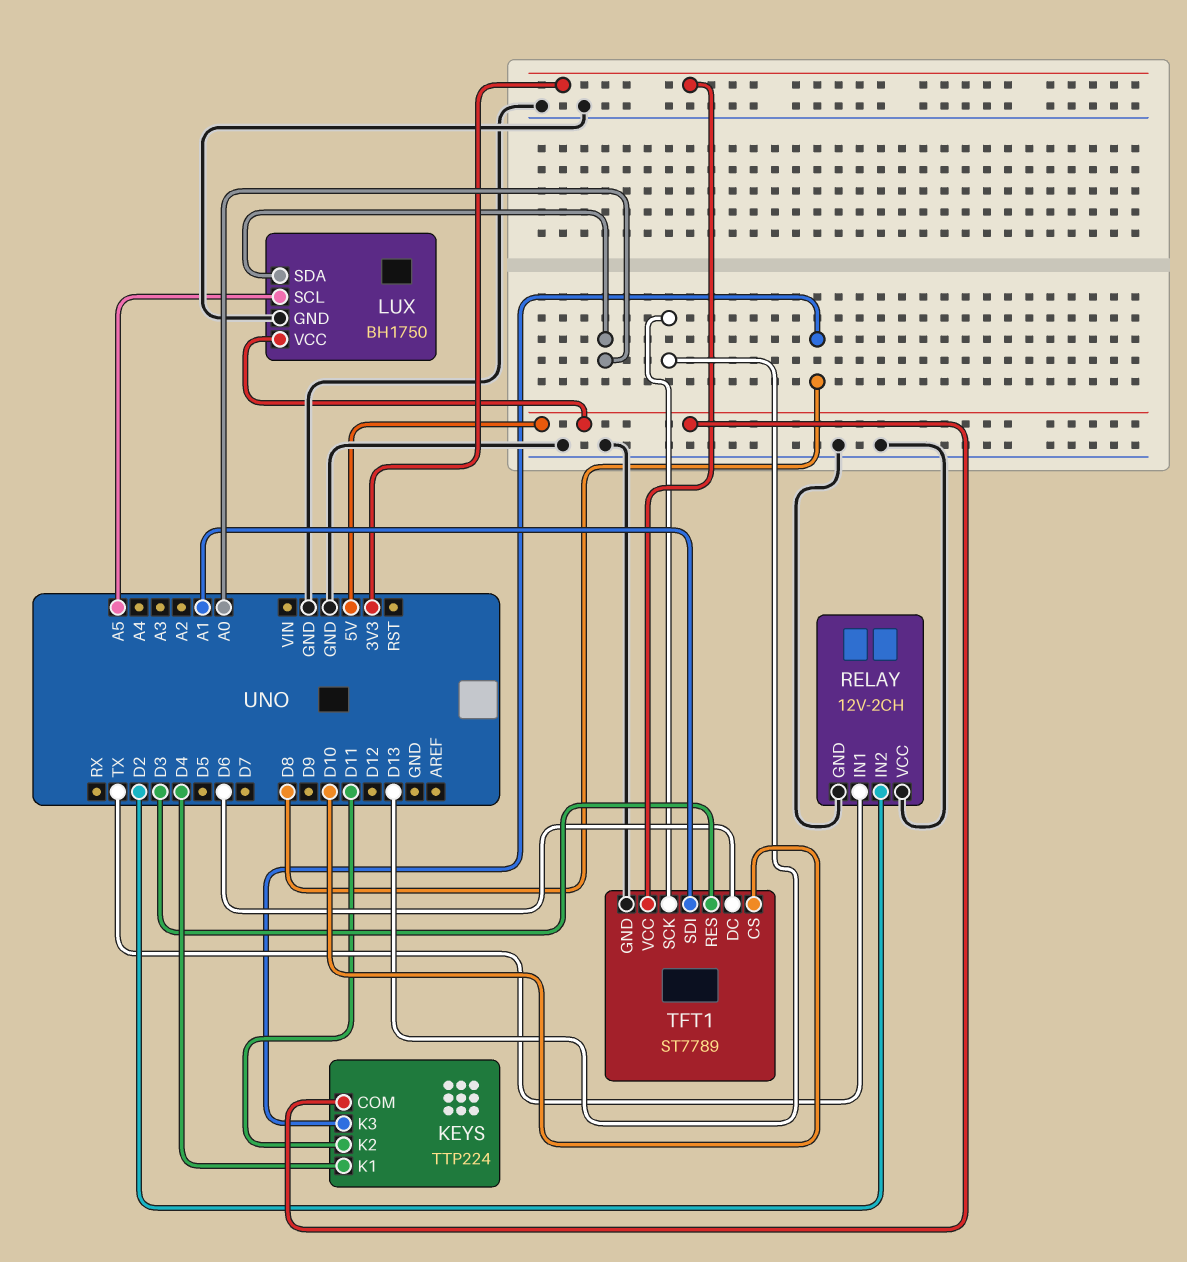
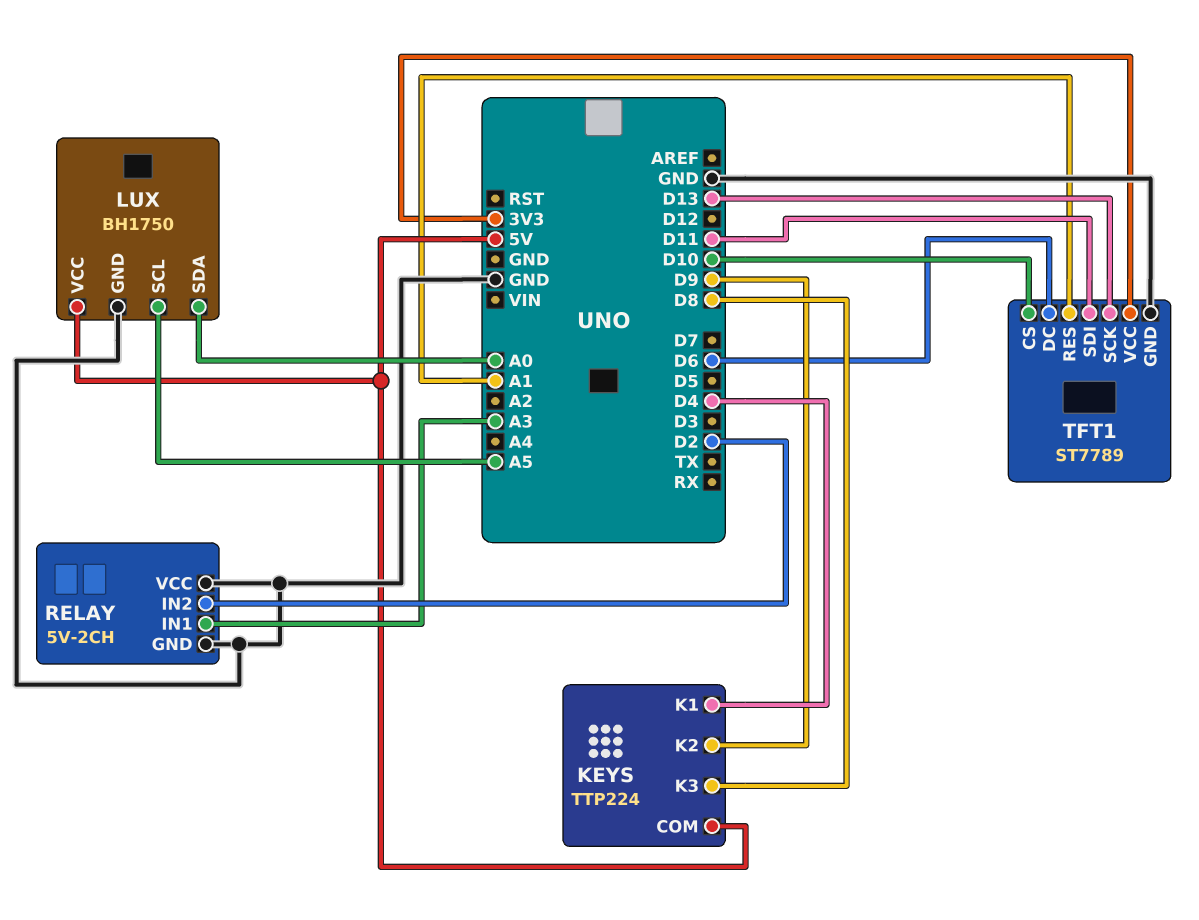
KEYS pin K2: D11 -> D9
RELAY: 12V-2CH -> 5V-2CH
RELAY pin IN1: TX -> A3
TFT1 pin RES: D3 -> A1
TFT1 pin SDI: A1 -> D11

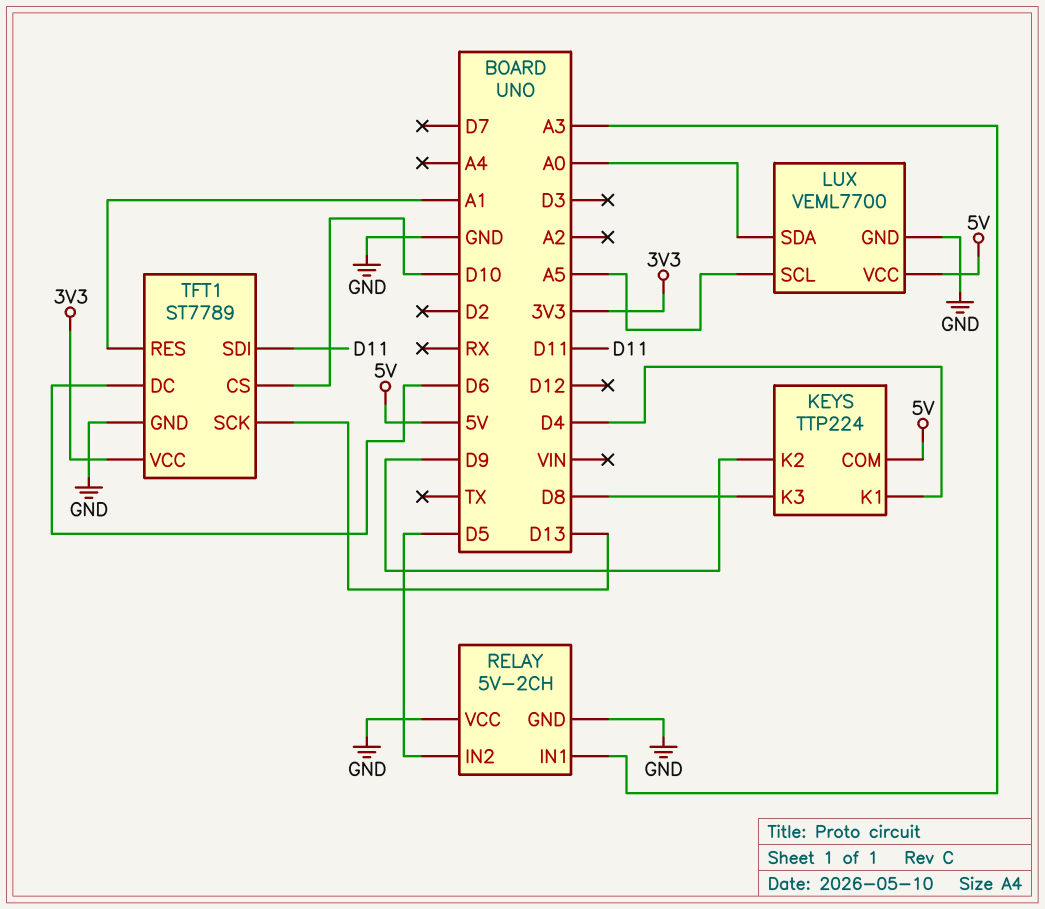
LUX: BH1750 -> VEML7700
RELAY pin IN2: D2 -> D5

